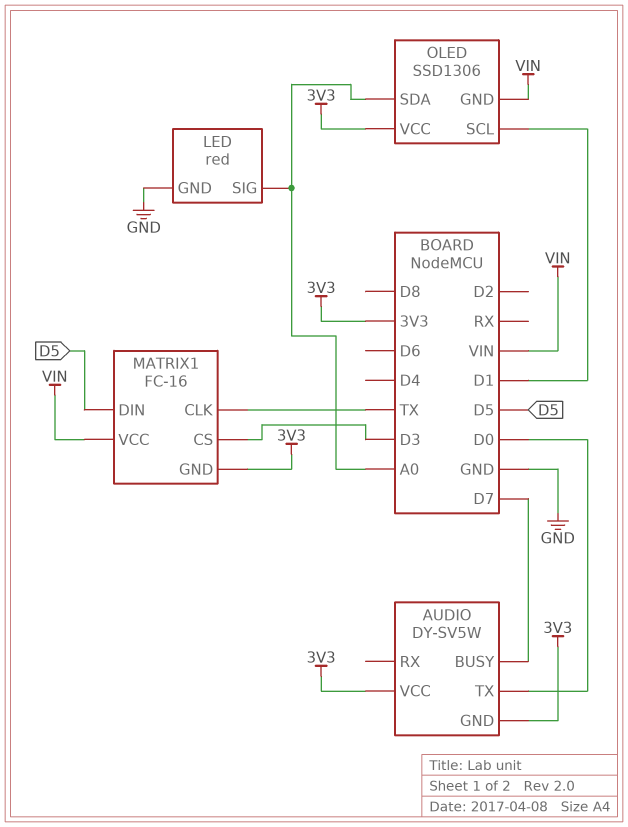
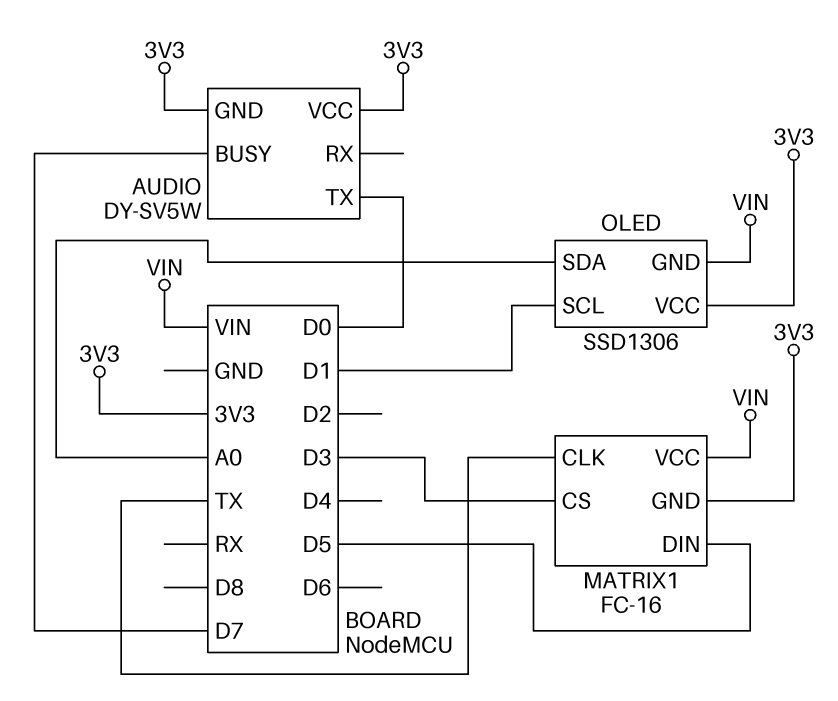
LED: red -> none
LED pin GND: GND -> none
LED pin SIG: A0 -> none

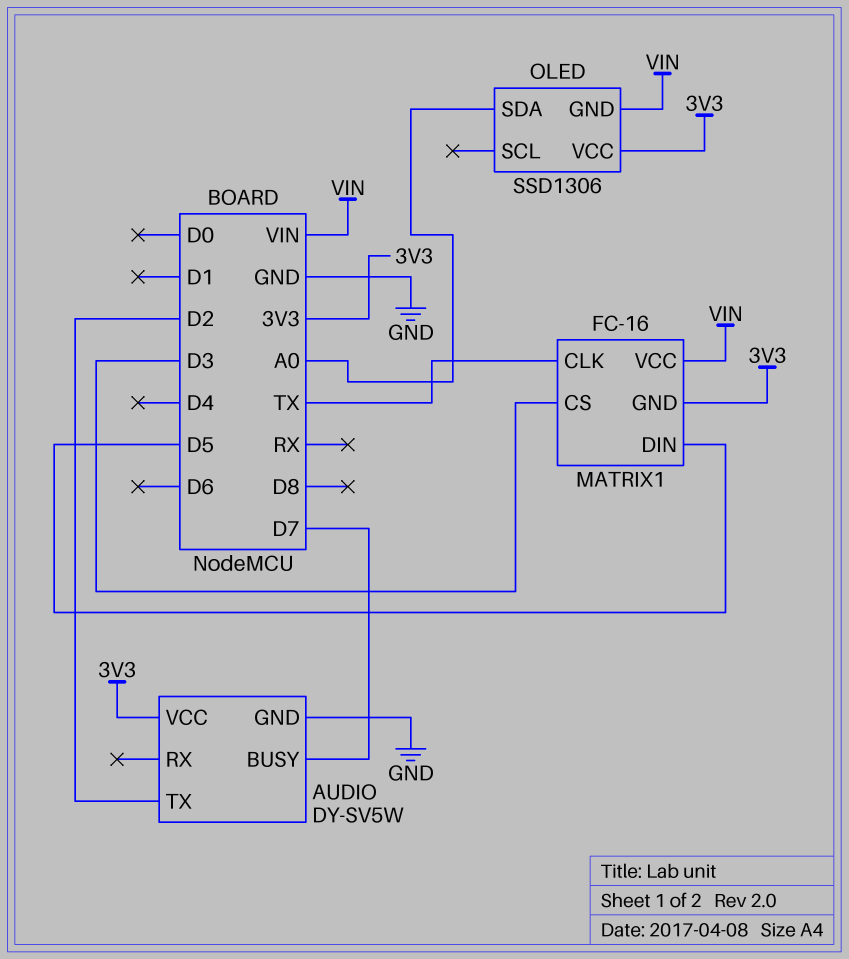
AUDIO pin GND: 3V3 -> GND
AUDIO pin TX: D0 -> D2
OLED pin SCL: D1 -> none

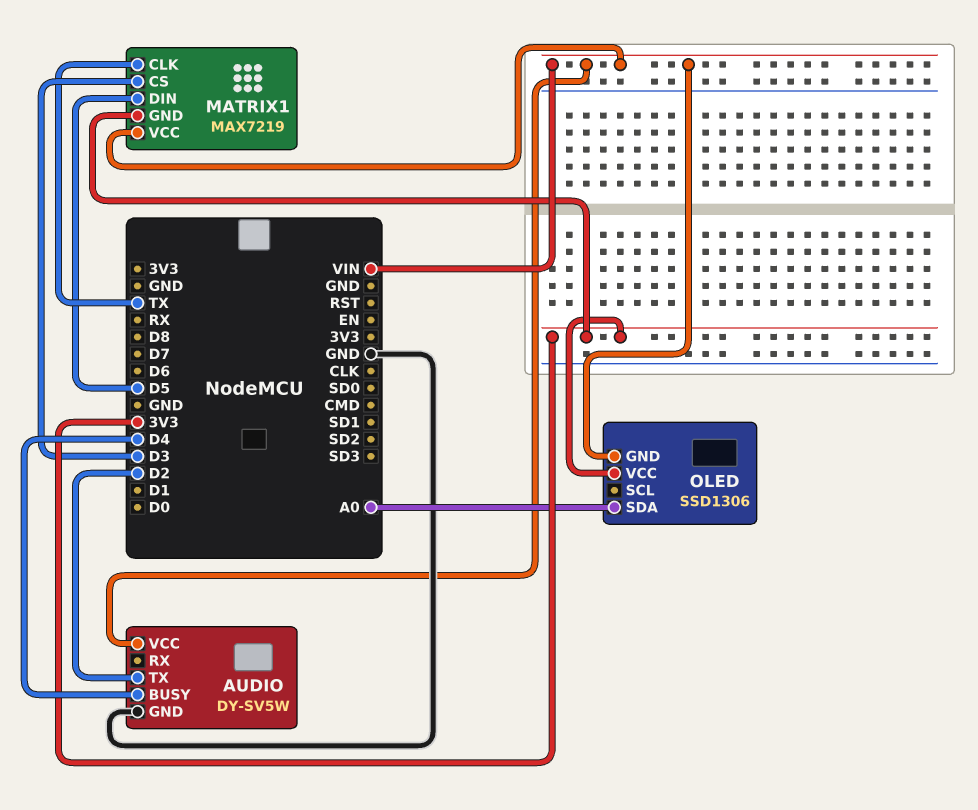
AUDIO pin BUSY: D7 -> D4
AUDIO pin VCC: 3V3 -> VIN
MATRIX1: FC-16 -> MAX7219

